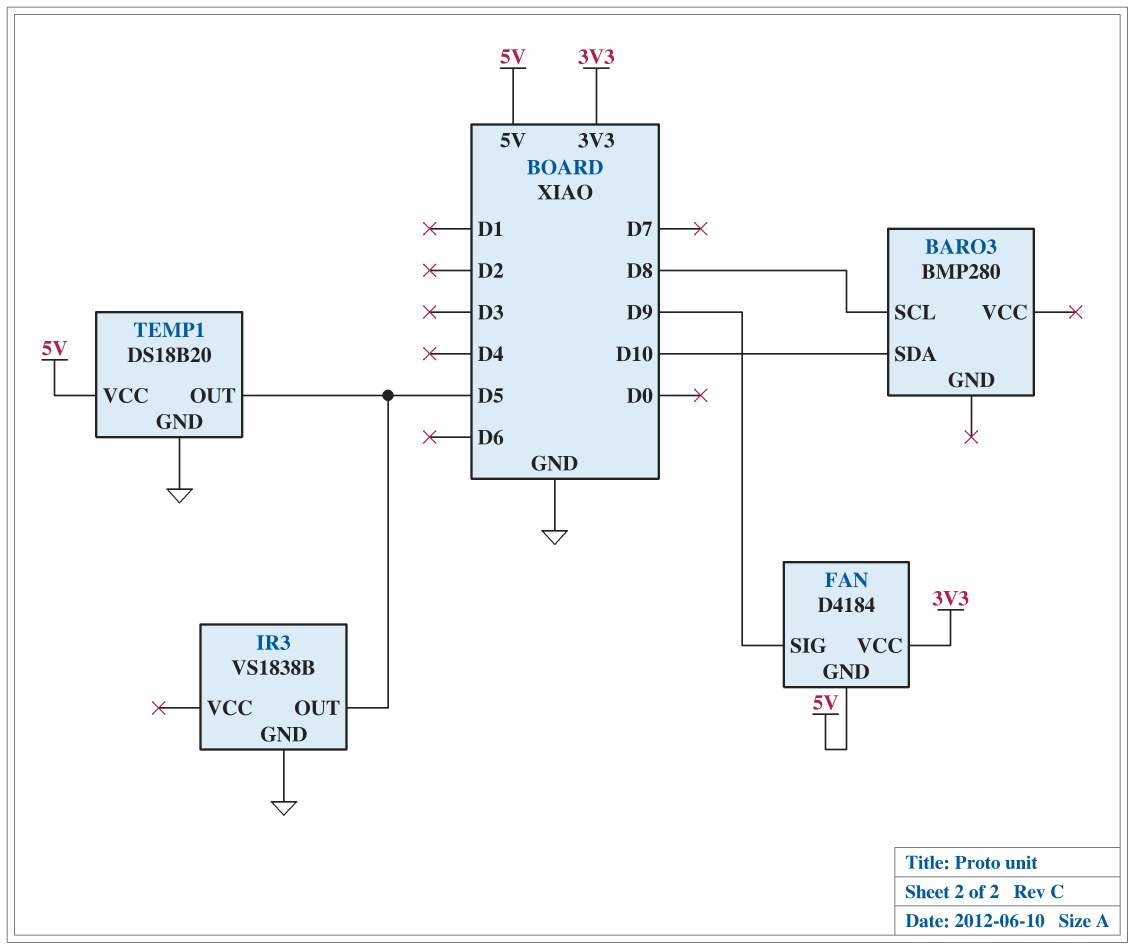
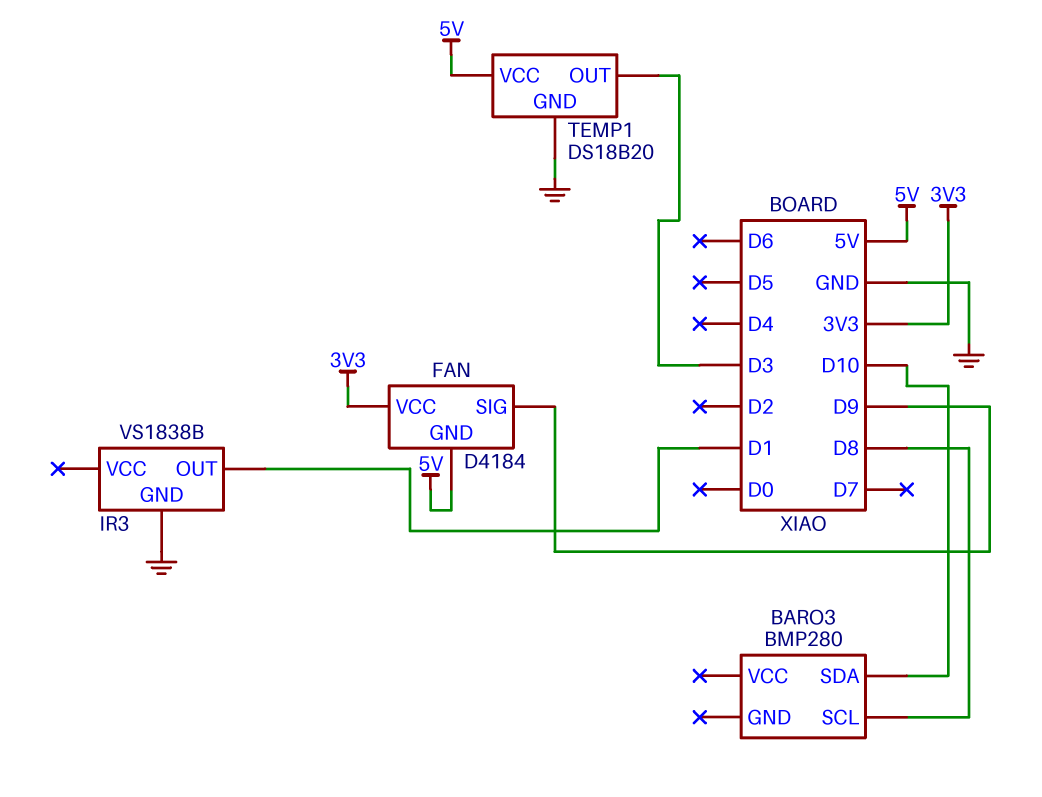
IR3 pin OUT: D5 -> D1
TEMP1 pin OUT: D5 -> D3

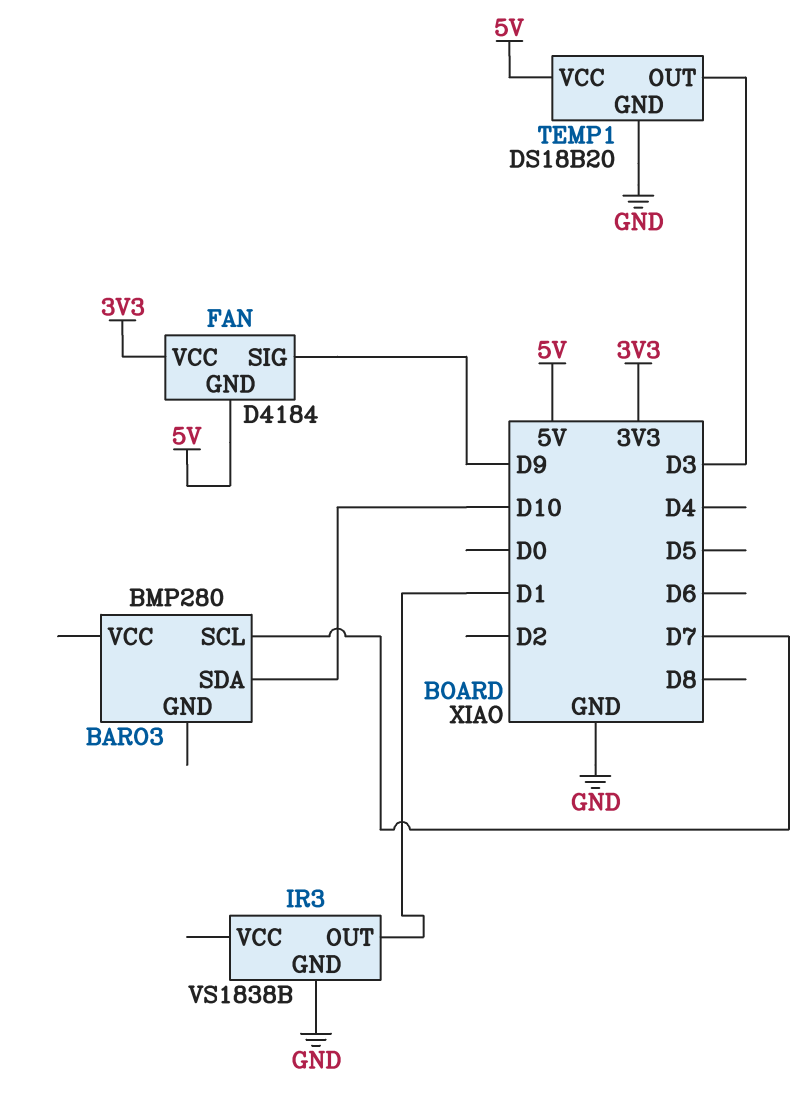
BARO3 pin SCL: D8 -> D7

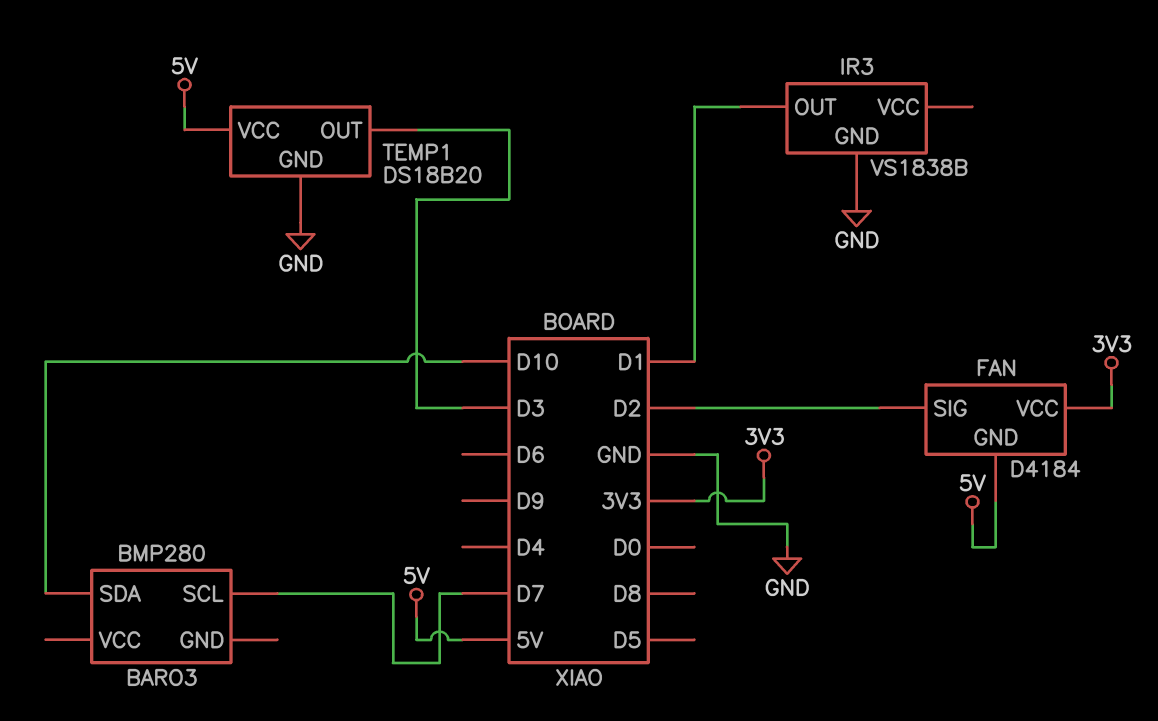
FAN pin SIG: D9 -> D2

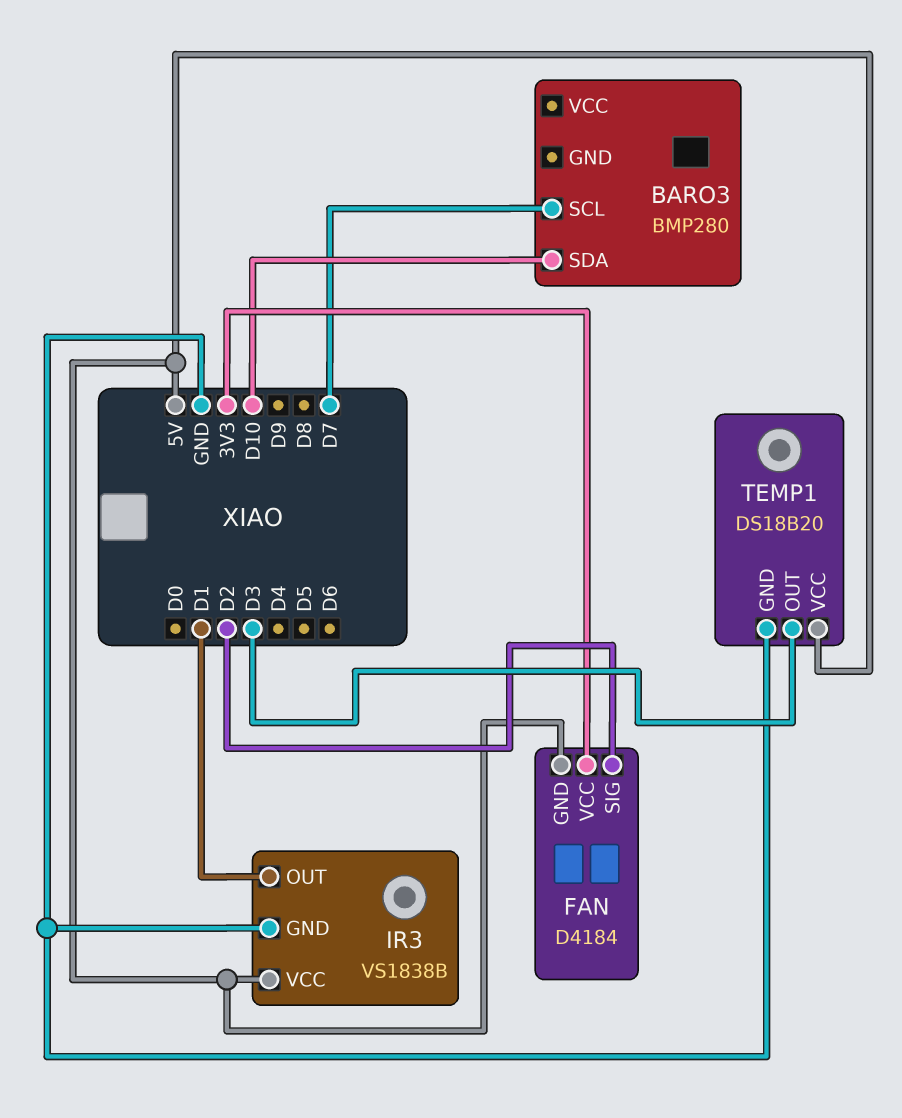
IR3 pin VCC: none -> 5V

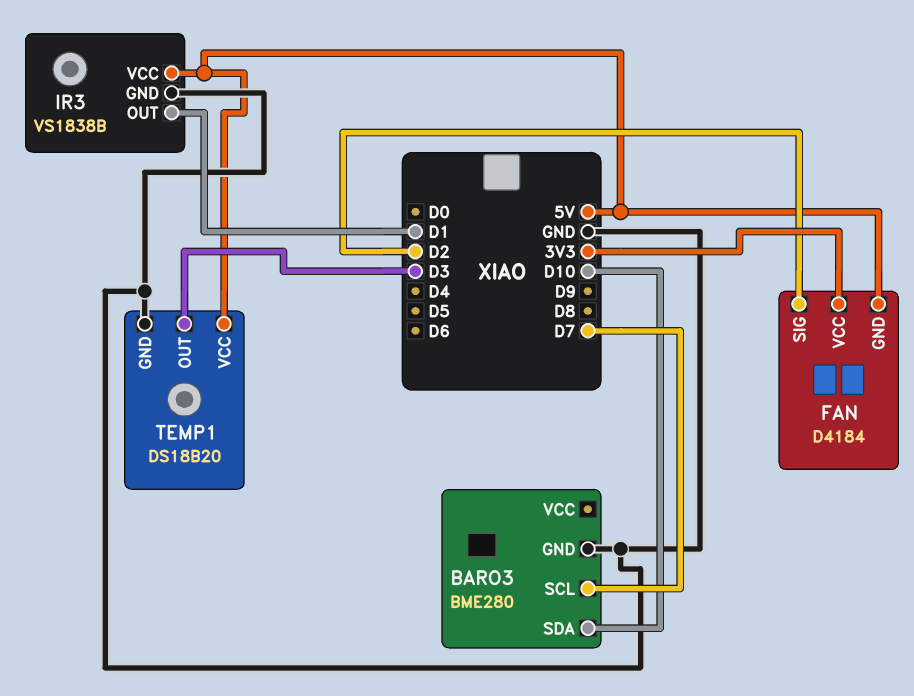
BARO3: BMP280 -> BME280
BARO3 pin GND: none -> GND

